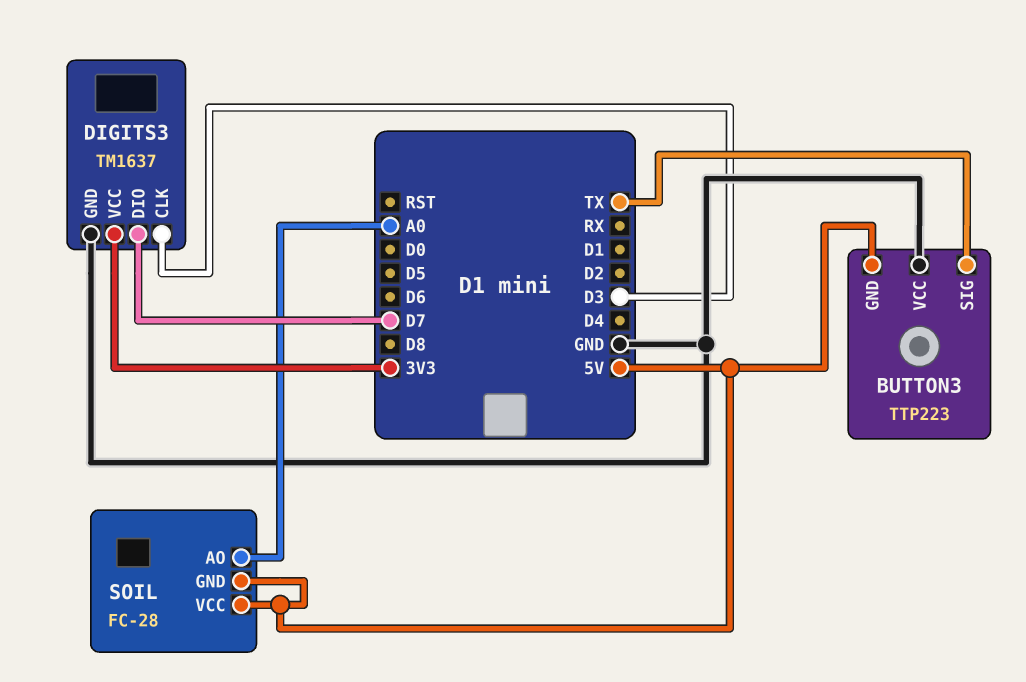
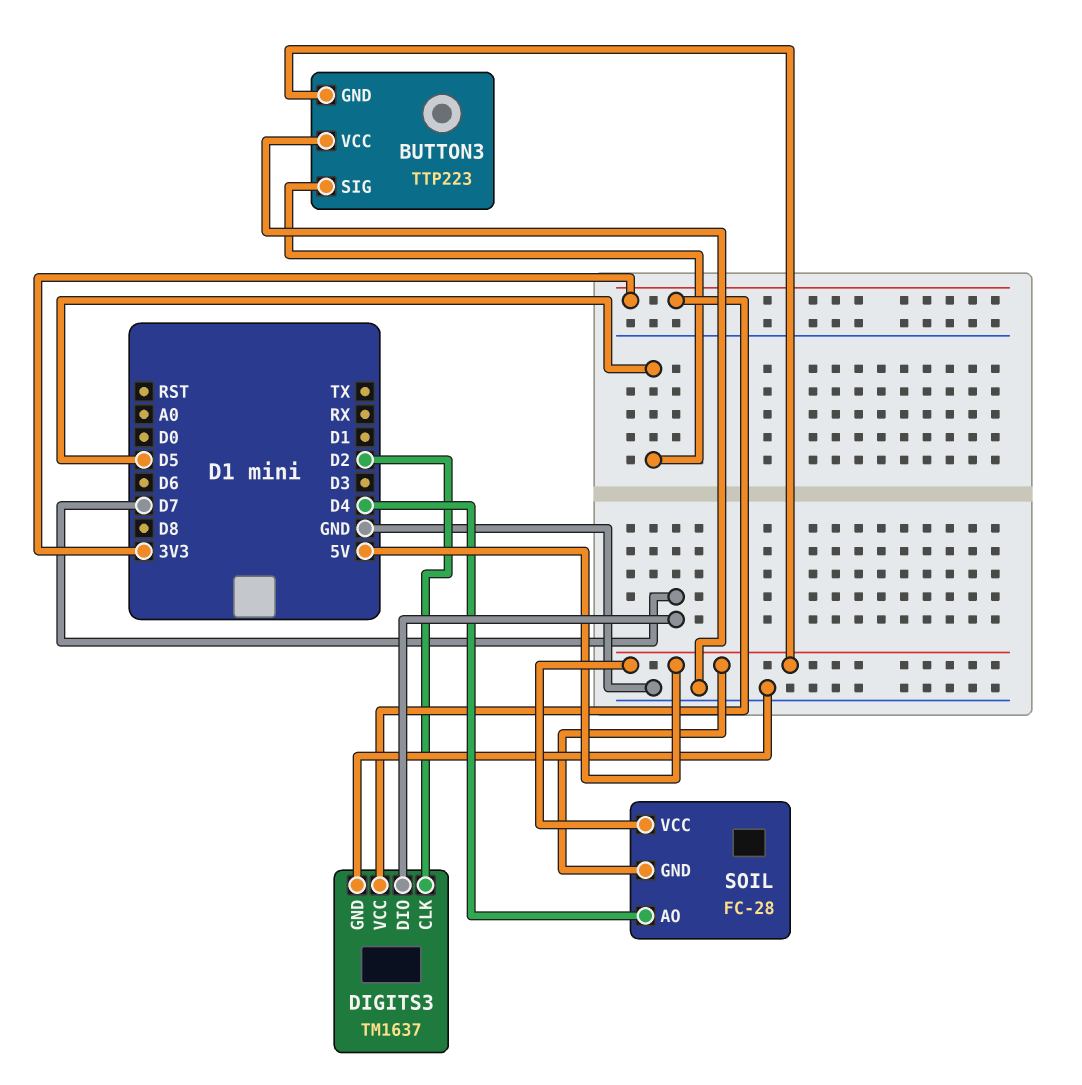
BUTTON3 pin SIG: TX -> D5
DIGITS3 pin CLK: D3 -> D2
SOIL pin AO: A0 -> D4

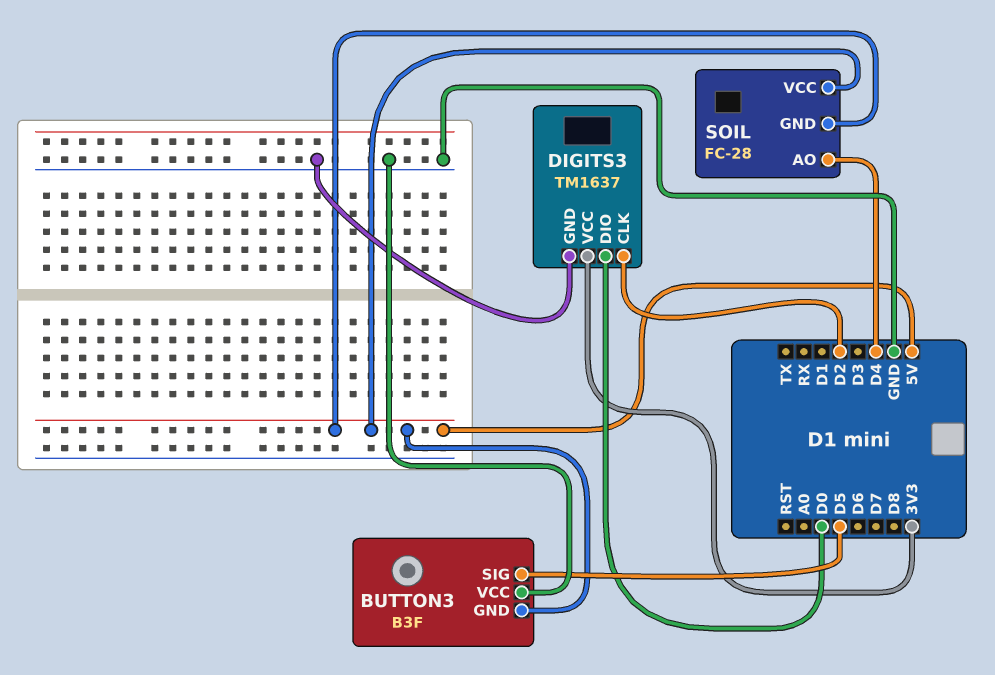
BUTTON3: TTP223 -> B3F
DIGITS3 pin DIO: D7 -> D0

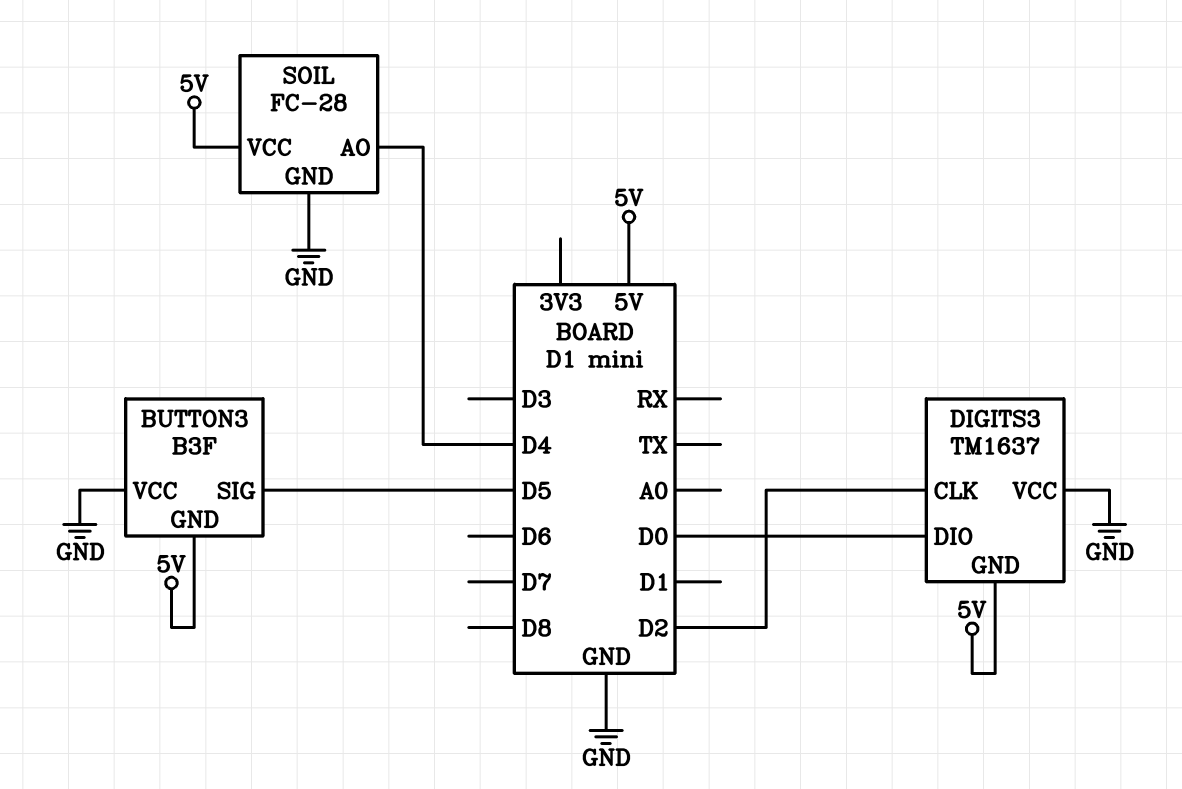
DIGITS3 pin GND: GND -> 5V
DIGITS3 pin VCC: 3V3 -> GND
SOIL pin GND: 5V -> GND

